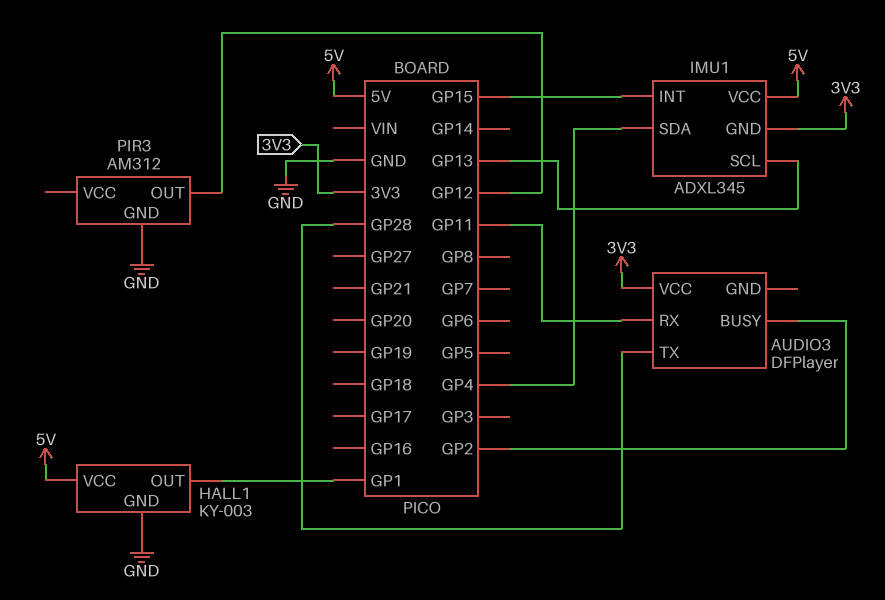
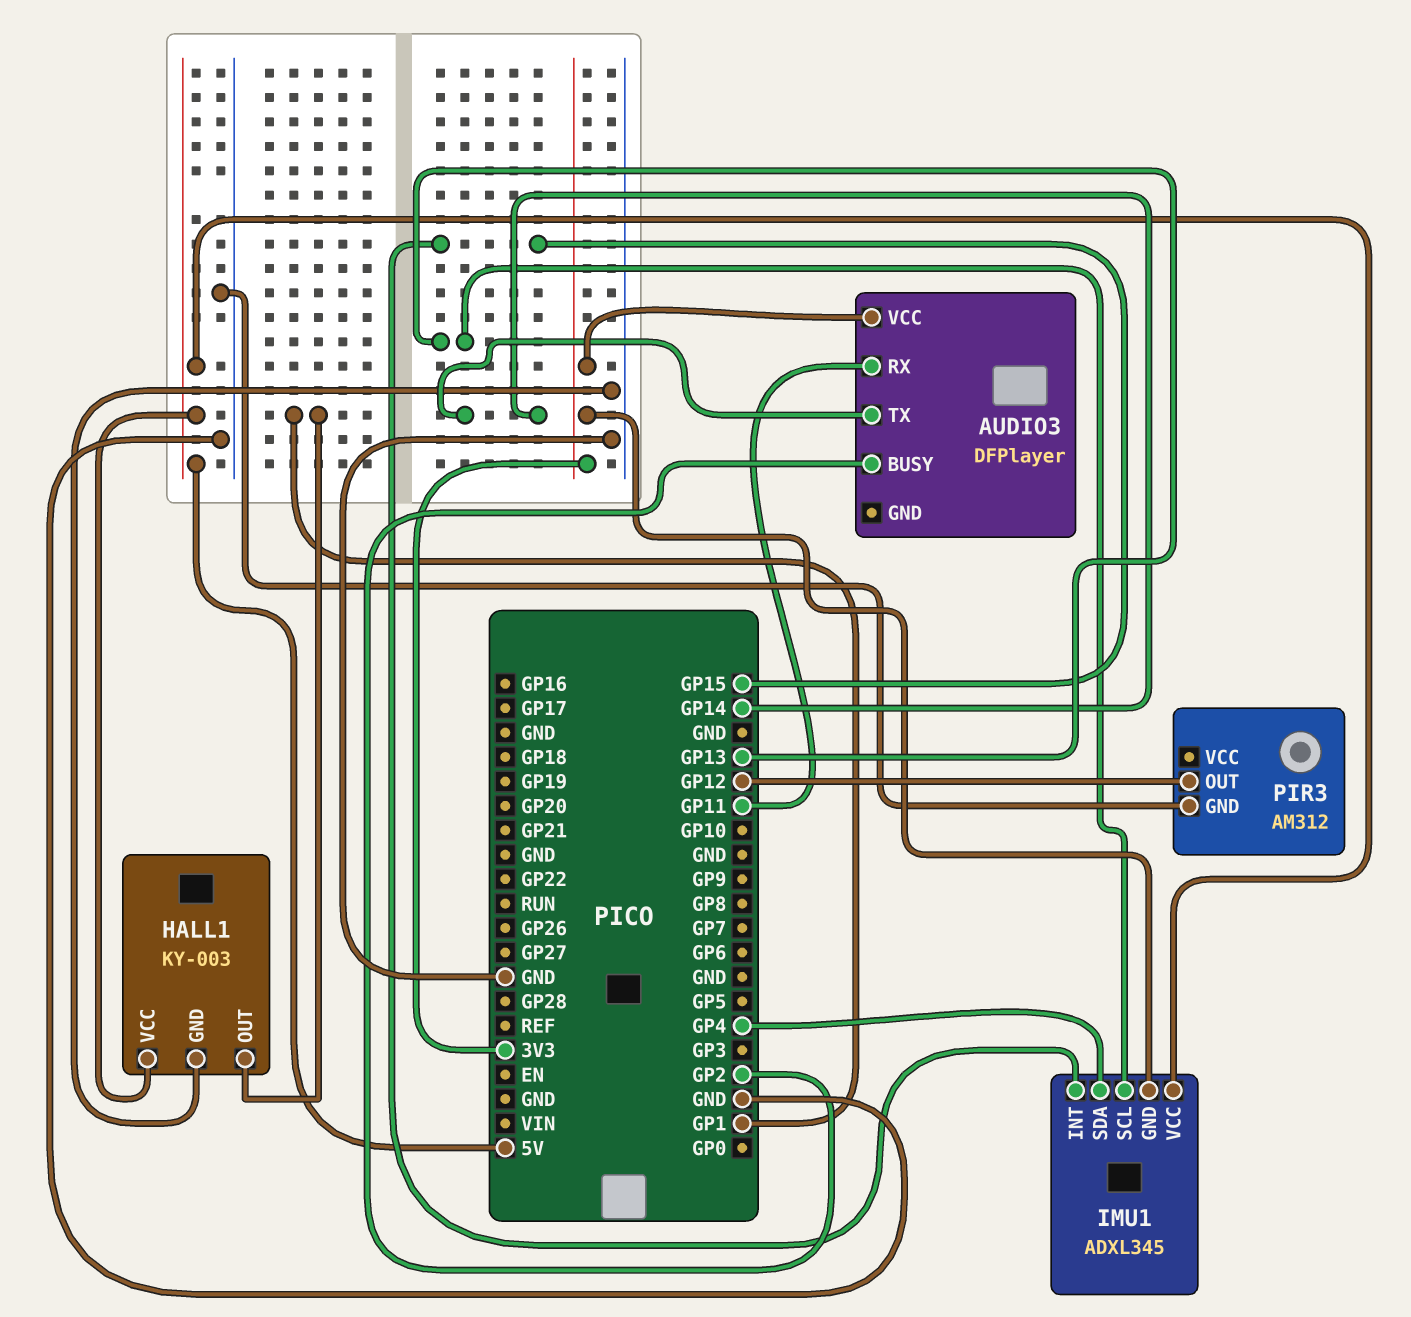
AUDIO3 pin TX: GP28 -> GP14

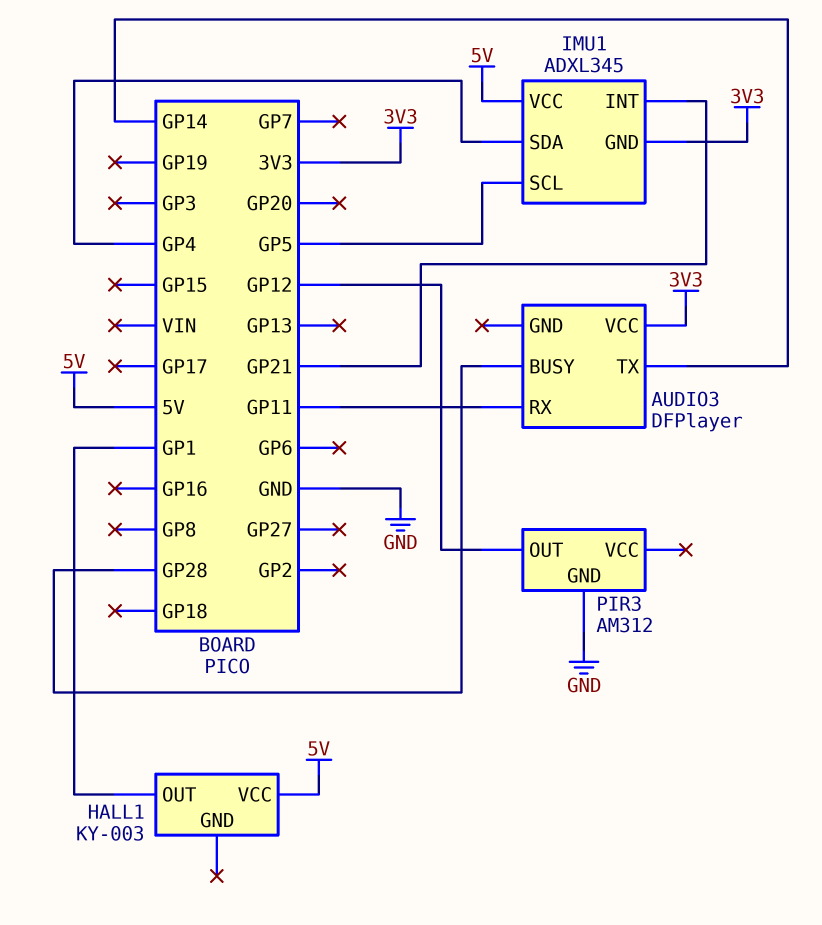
AUDIO3 pin BUSY: GP2 -> GP28
HALL1 pin GND: GND -> none
IMU1 pin INT: GP15 -> GP21
IMU1 pin SCL: GP13 -> GP5

